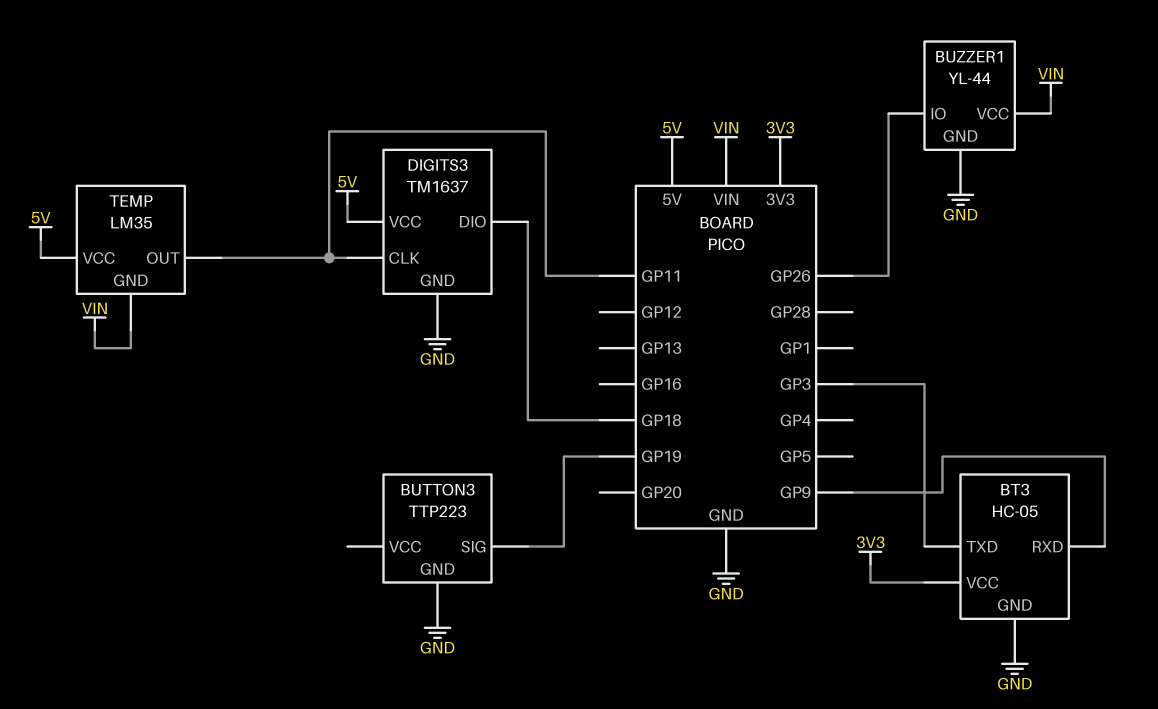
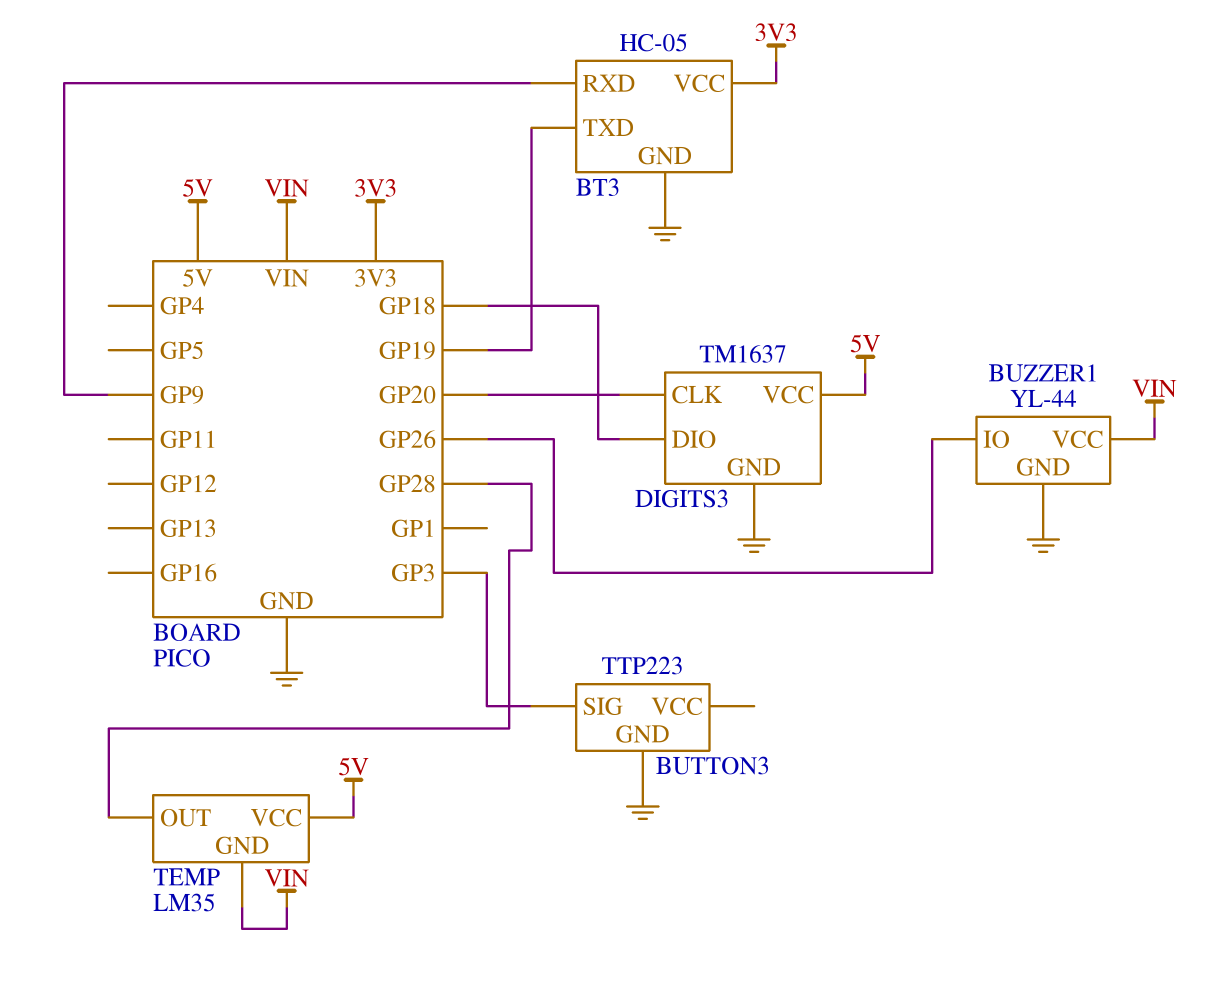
BT3 pin TXD: GP3 -> GP19
BUTTON3 pin SIG: GP19 -> GP3
DIGITS3 pin CLK: GP11 -> GP20
TEMP pin OUT: GP11 -> GP28

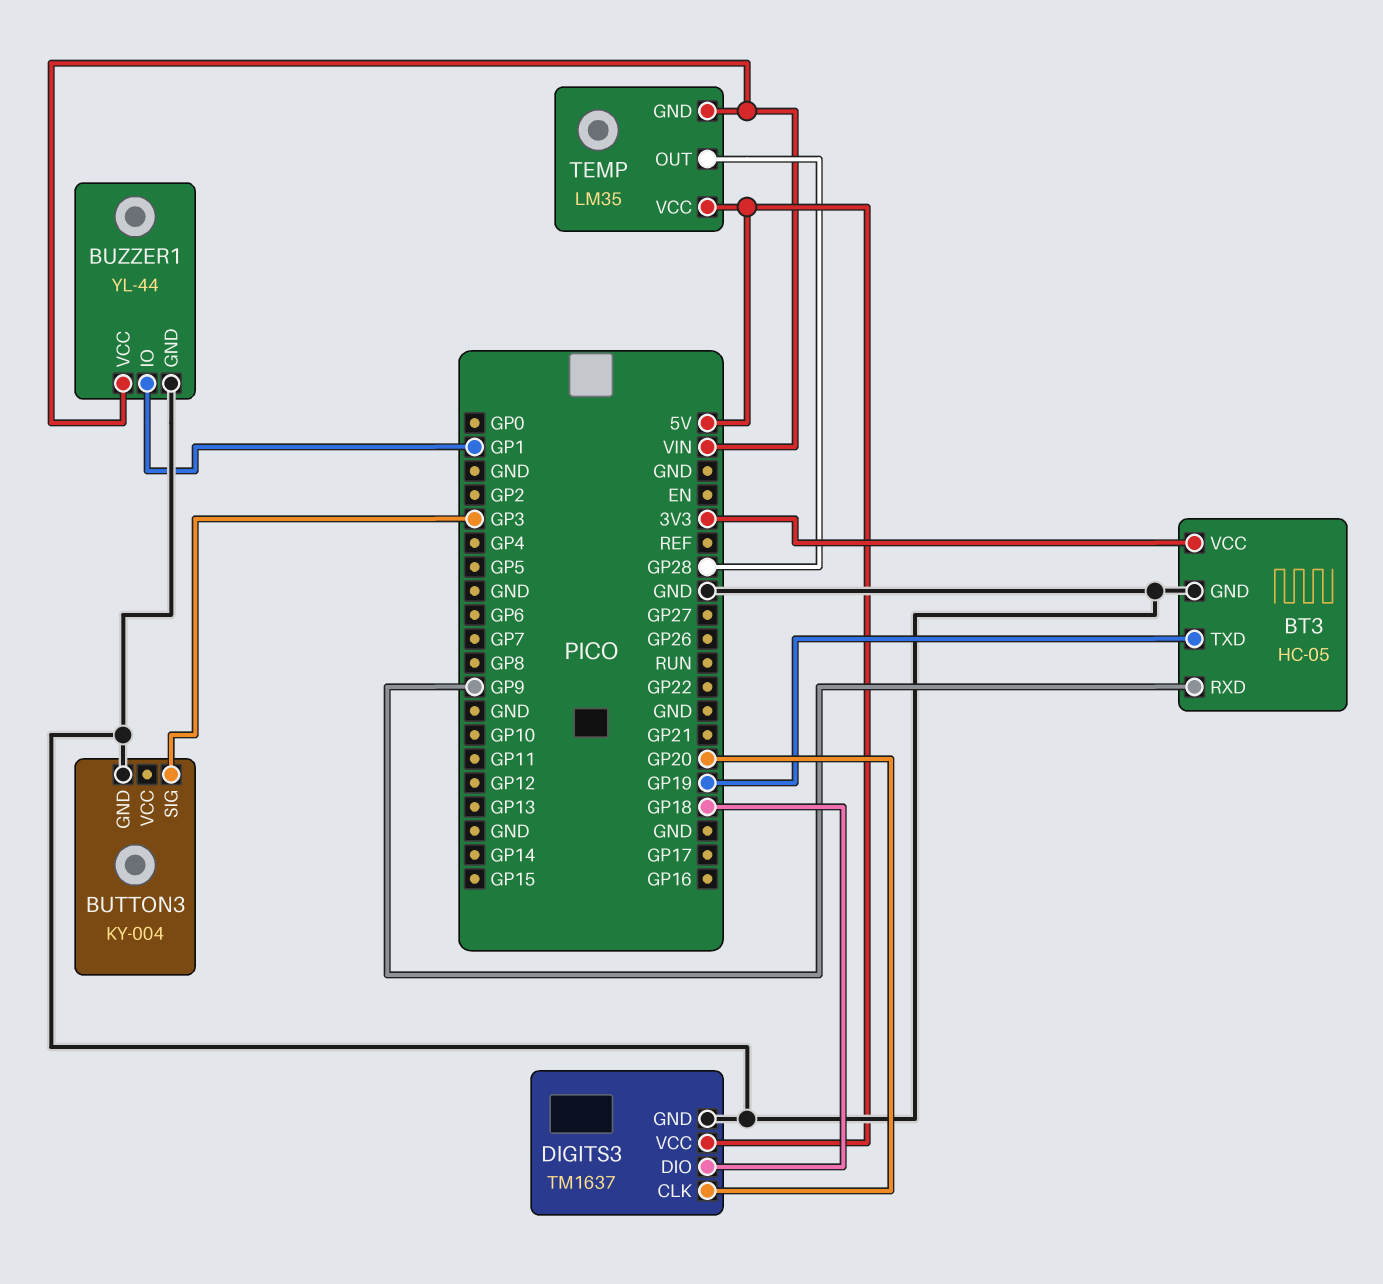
BUTTON3: TTP223 -> KY-004
BUZZER1 pin IO: GP26 -> GP1

